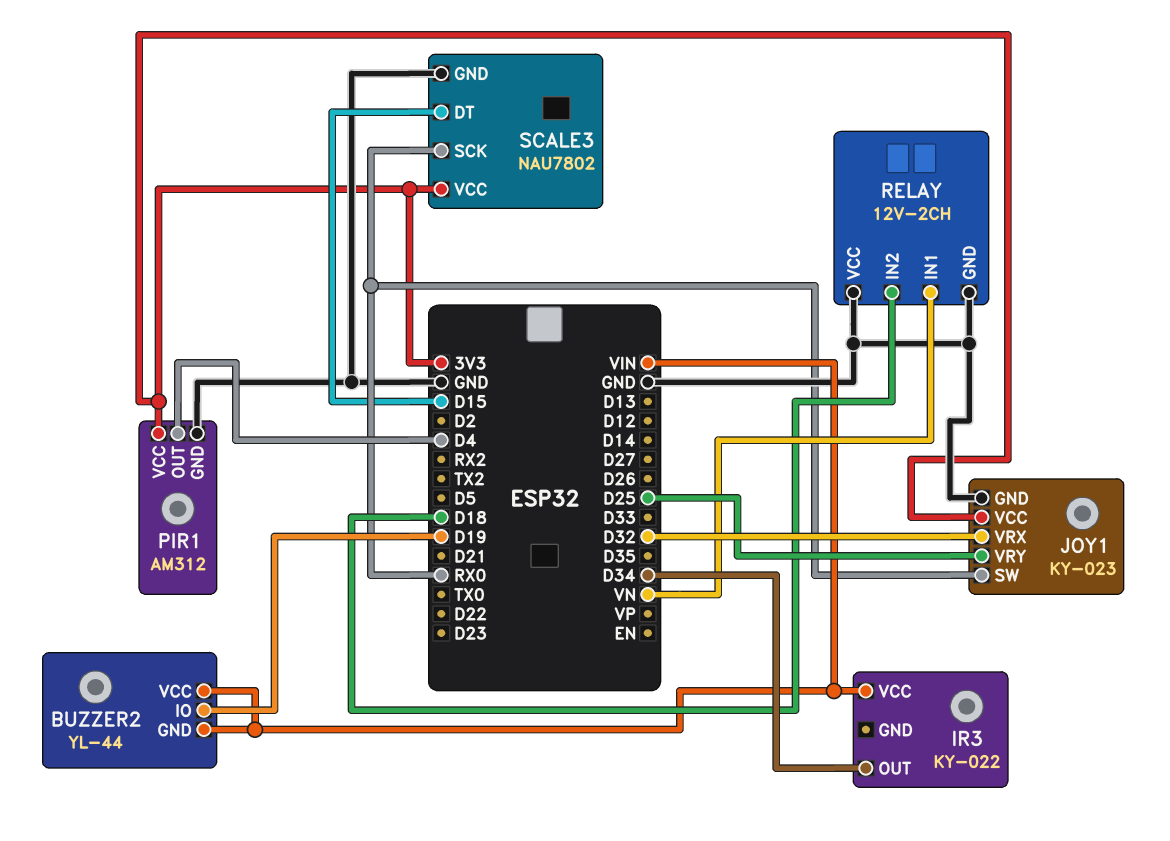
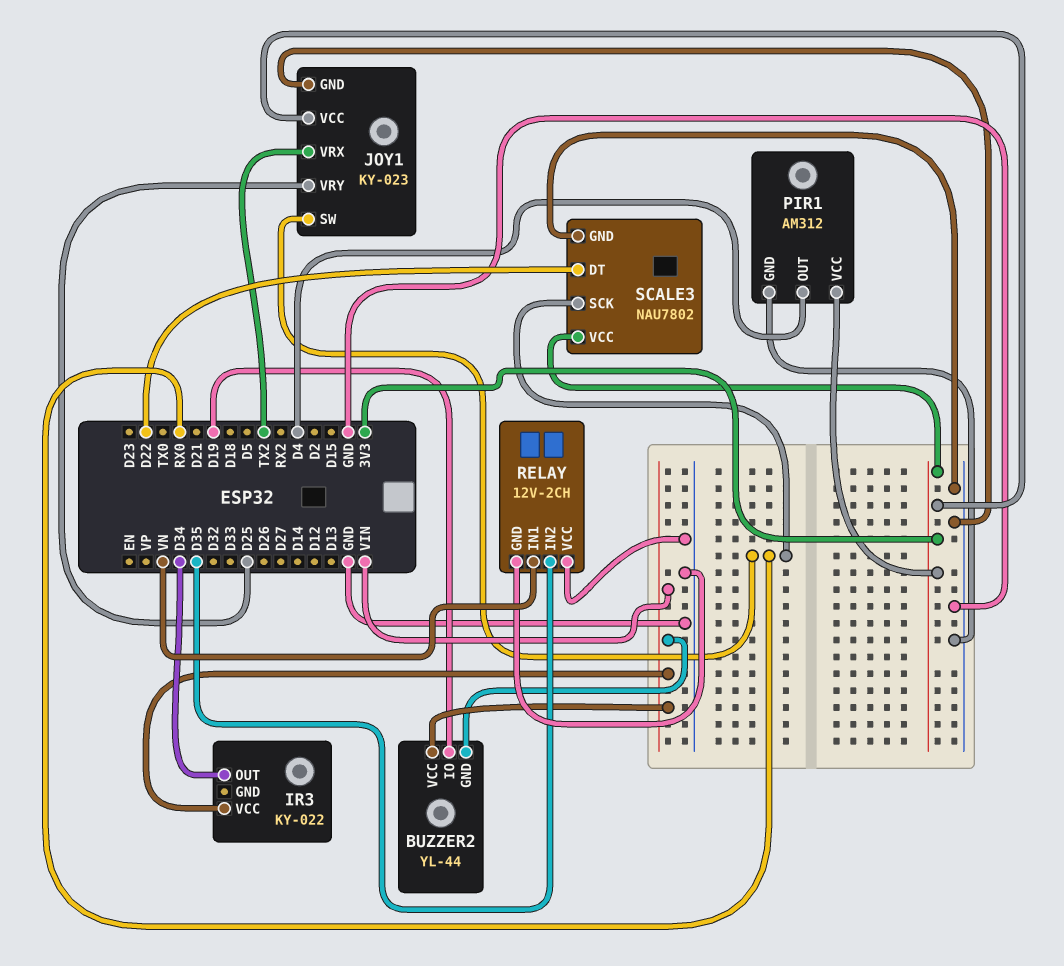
JOY1 pin VRX: D32 -> TX2
RELAY pin IN2: D18 -> D35
SCALE3 pin DT: D15 -> D22

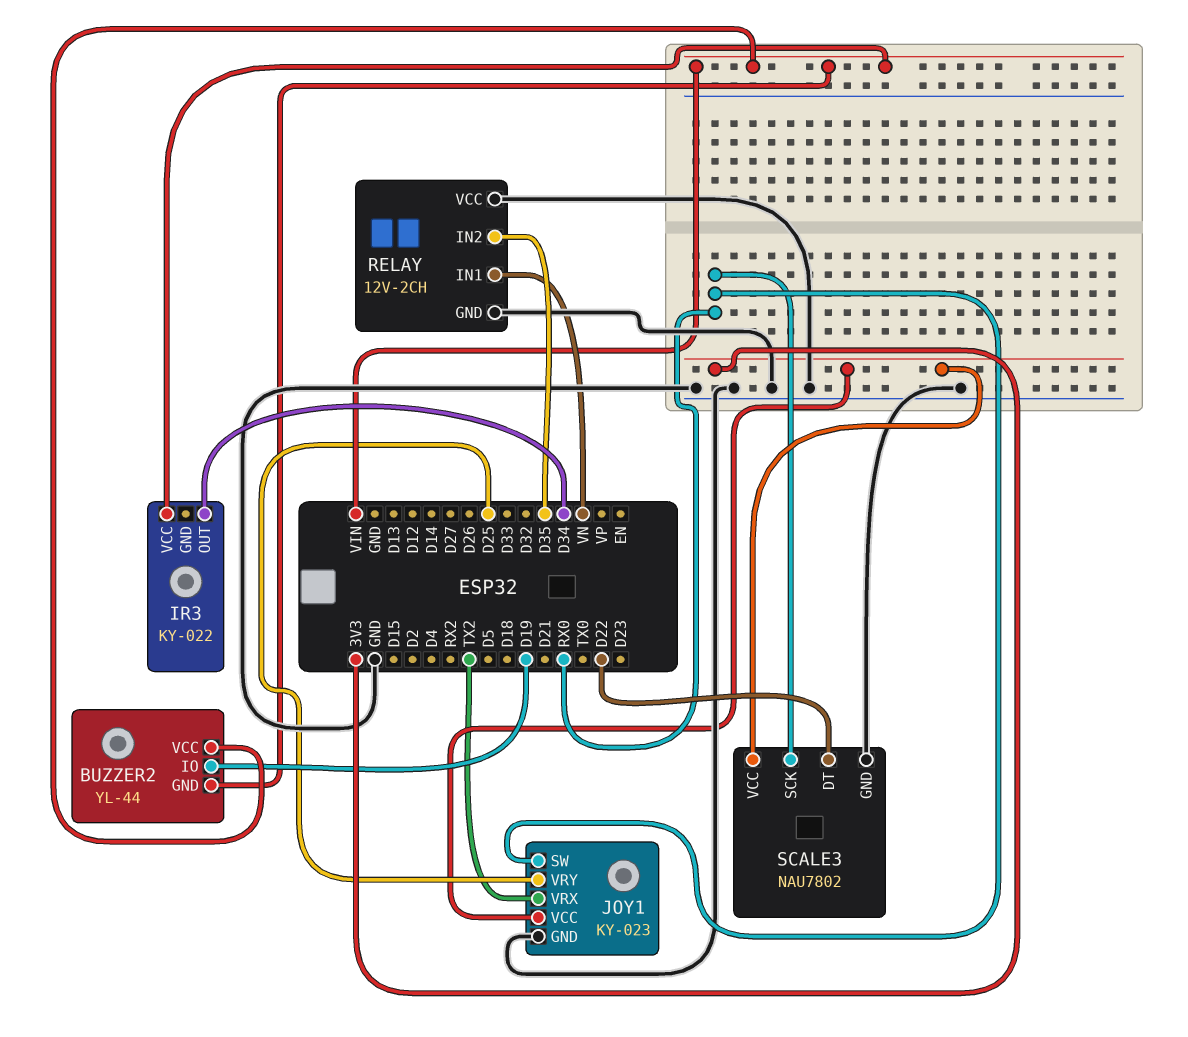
PIR1: AM312 -> none
PIR1 pin GND: GND -> none
PIR1 pin OUT: D4 -> none
PIR1 pin VCC: 3V3 -> none

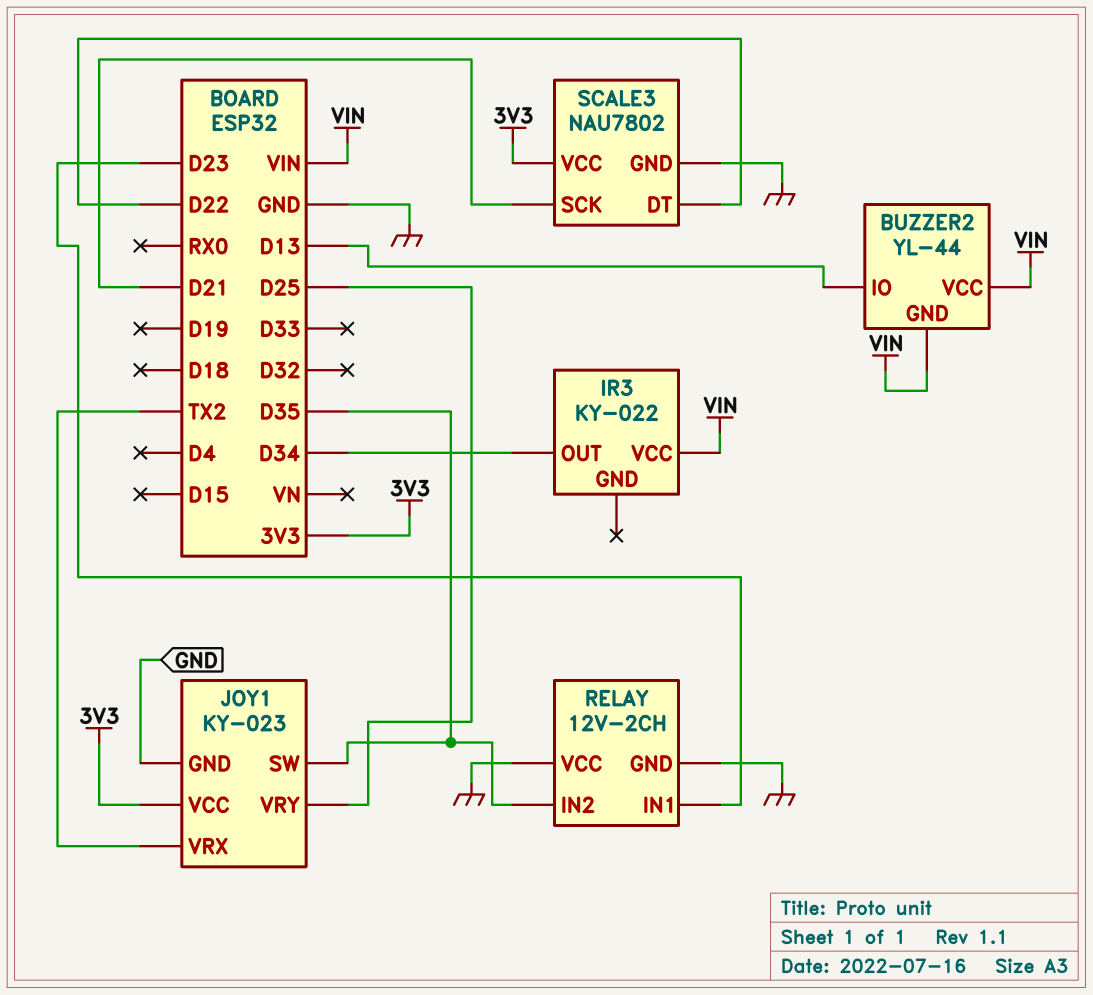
BUZZER2 pin IO: D19 -> D13
JOY1 pin SW: RX0 -> D35
RELAY pin IN1: VN -> D23
SCALE3 pin SCK: RX0 -> D21

